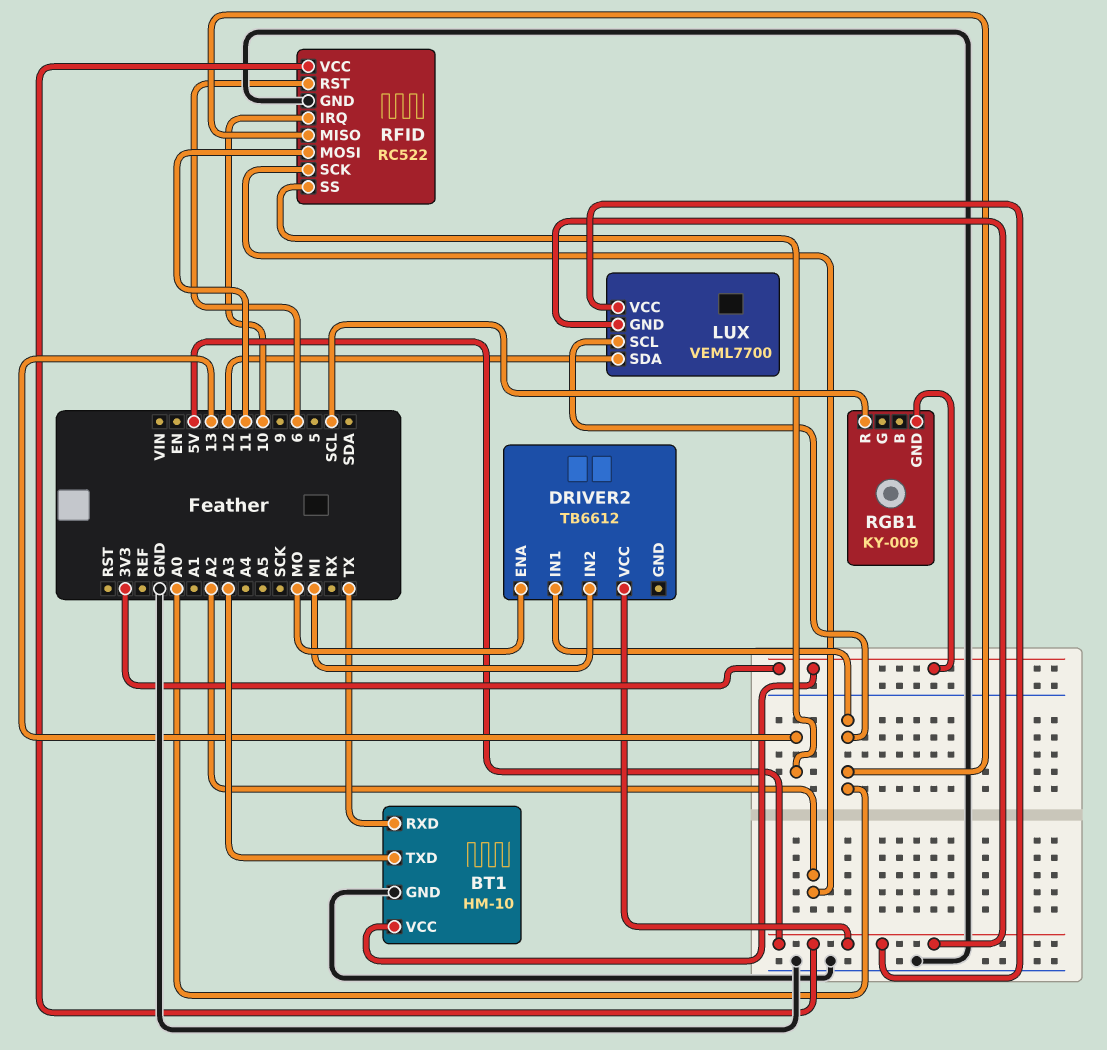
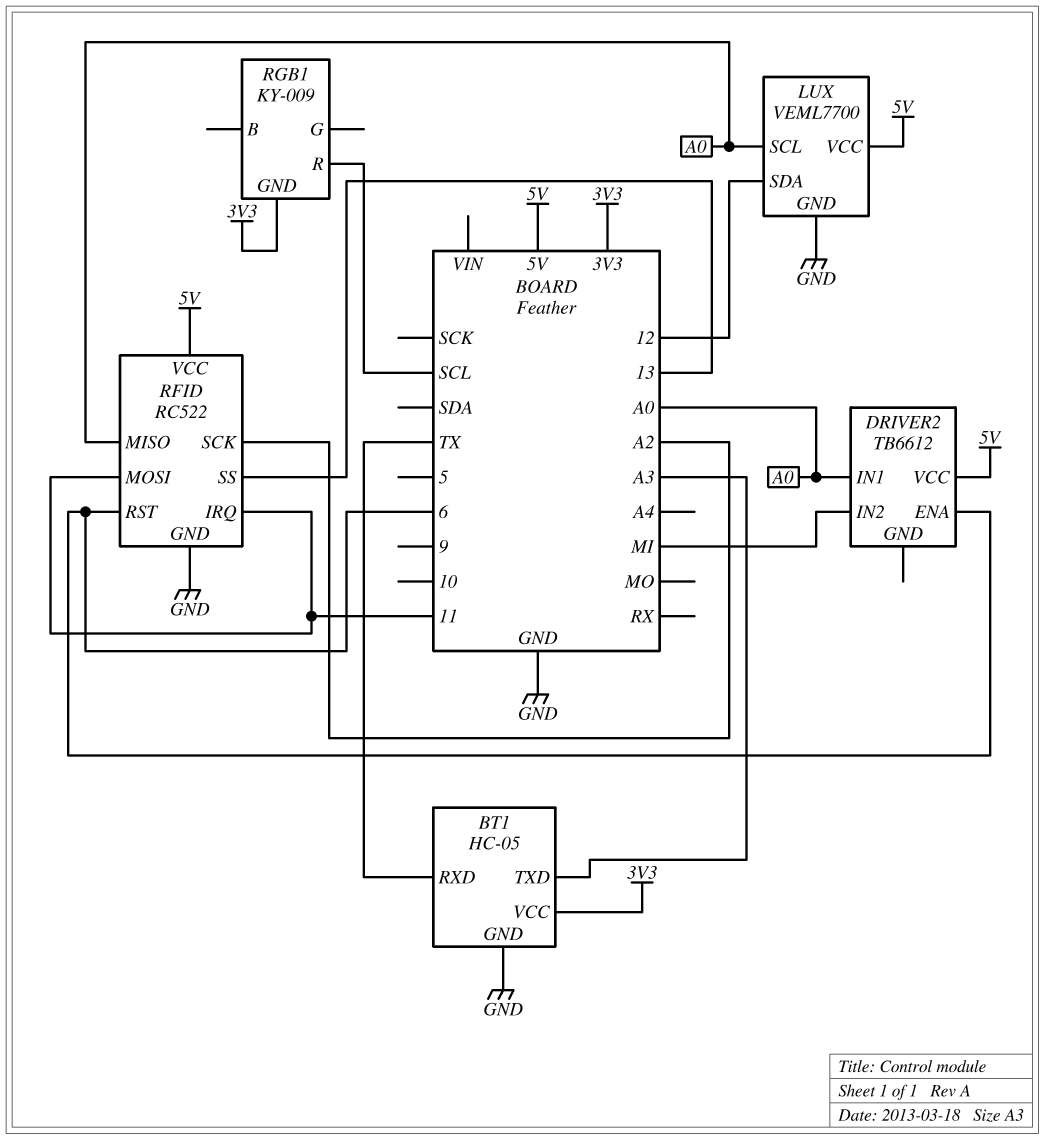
BT1: HM-10 -> HC-05
DRIVER2 pin ENA: MO -> 6
LUX pin GND: 5V -> GND
RFID pin IRQ: 10 -> 11

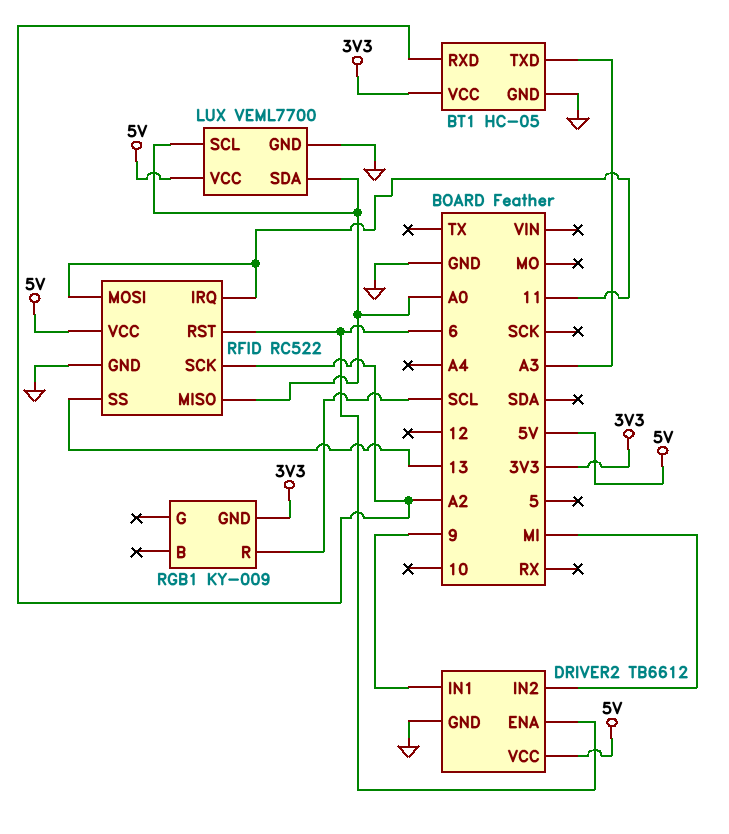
BT1 pin RXD: TX -> A2
DRIVER2 pin GND: none -> GND
DRIVER2 pin IN1: A0 -> 9
LUX pin SDA: 12 -> A0

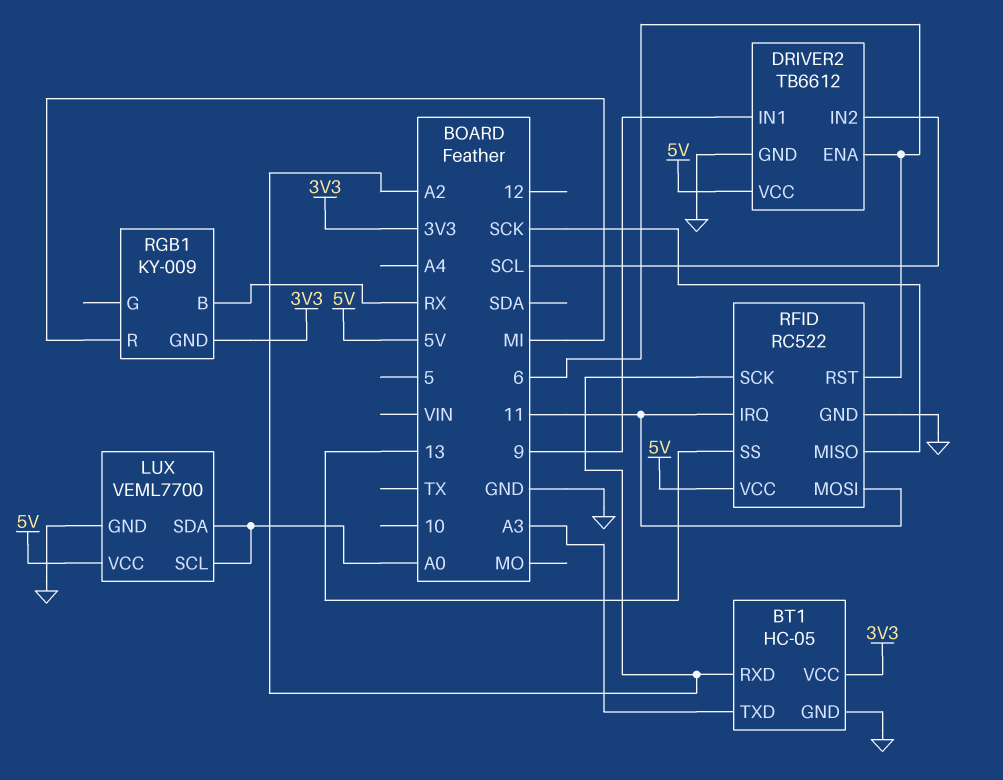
DRIVER2 pin IN2: MI -> SCL
RFID pin MISO: A0 -> SCK
RGB1 pin B: none -> RX
RGB1 pin R: SCL -> MI

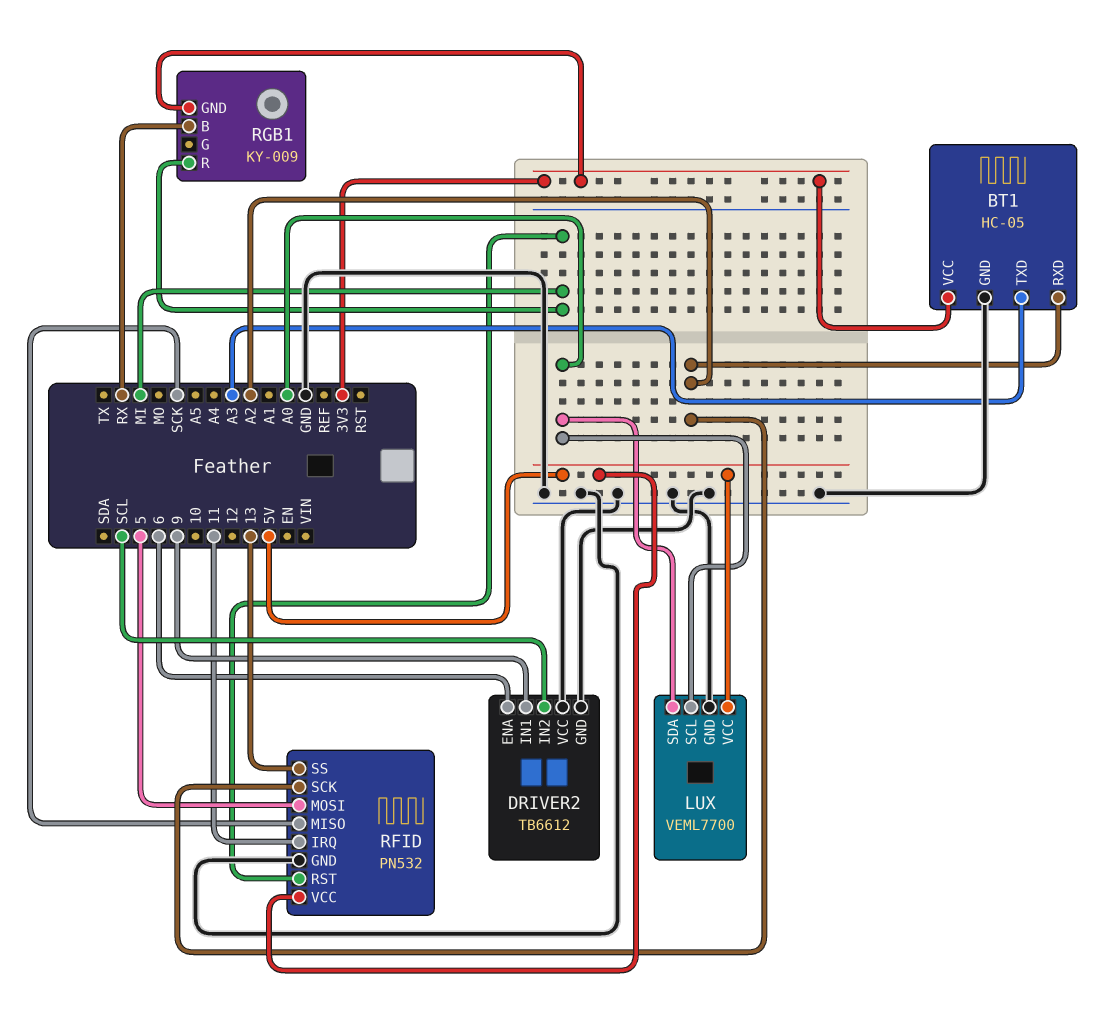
DRIVER2 pin VCC: 5V -> GND
RFID: RC522 -> PN532
RFID pin MOSI: 11 -> 5
RFID pin RST: 6 -> MI

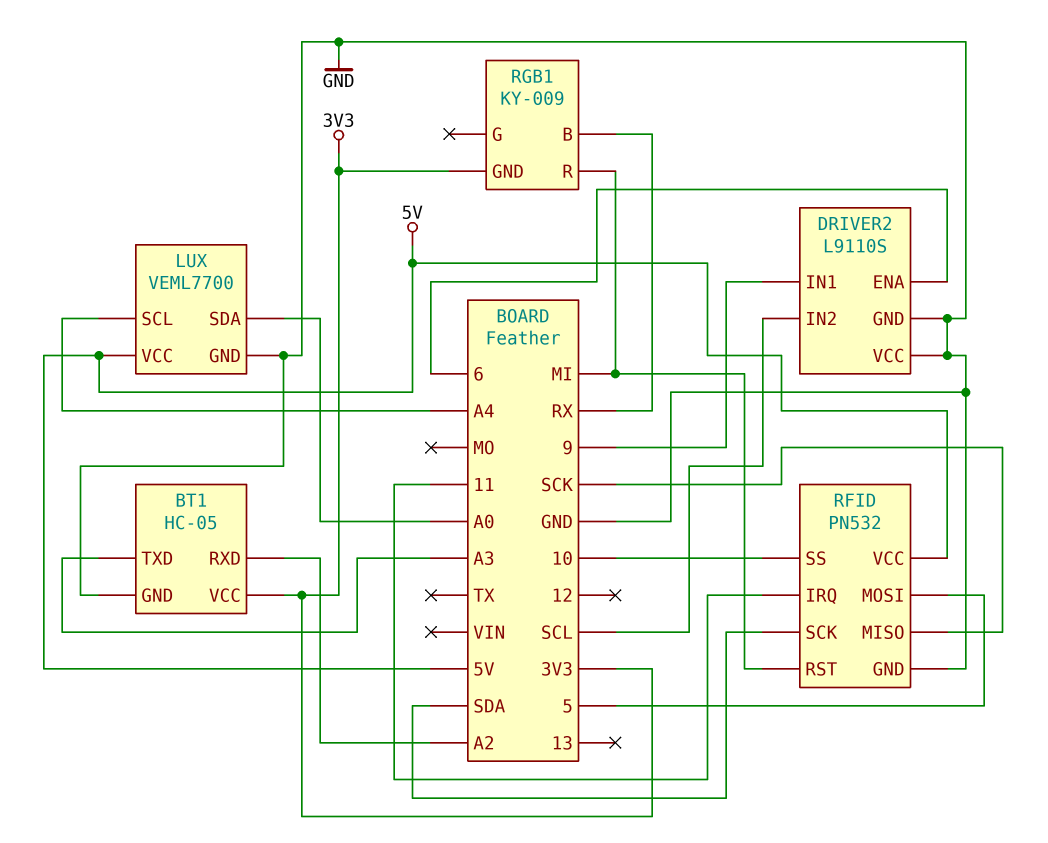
DRIVER2: TB6612 -> L9110S
LUX pin SCL: A0 -> A4
RFID pin SCK: A2 -> SDA
RFID pin SS: 13 -> 10

